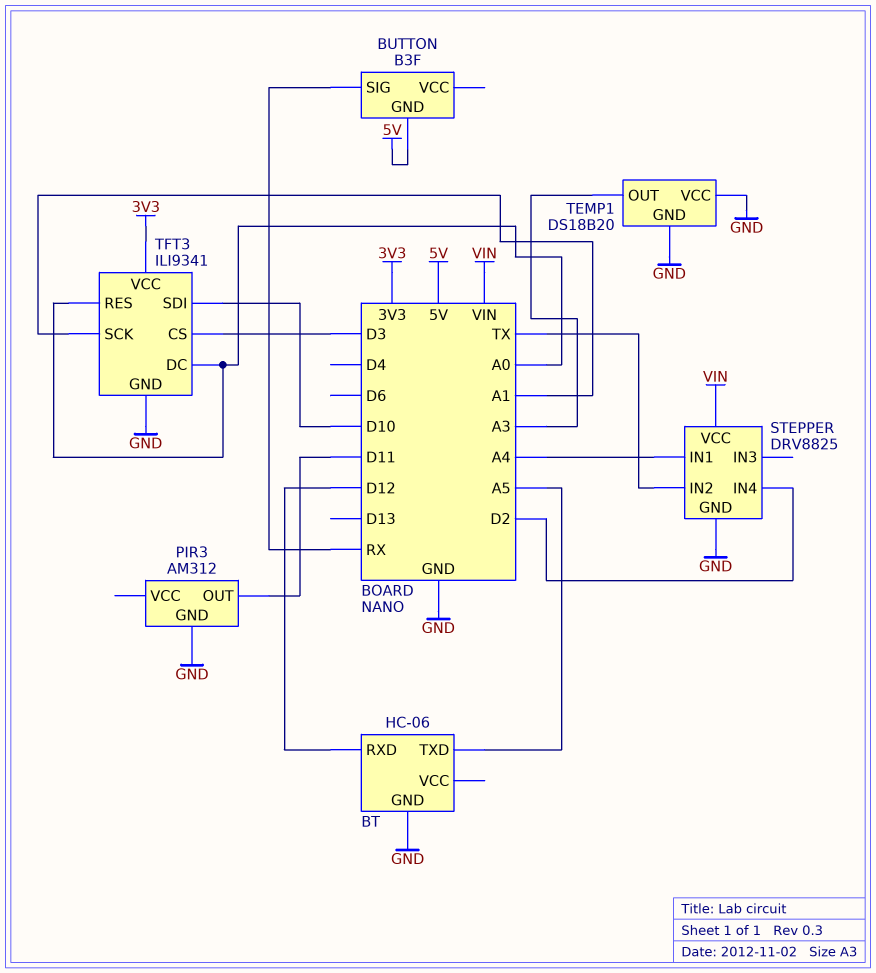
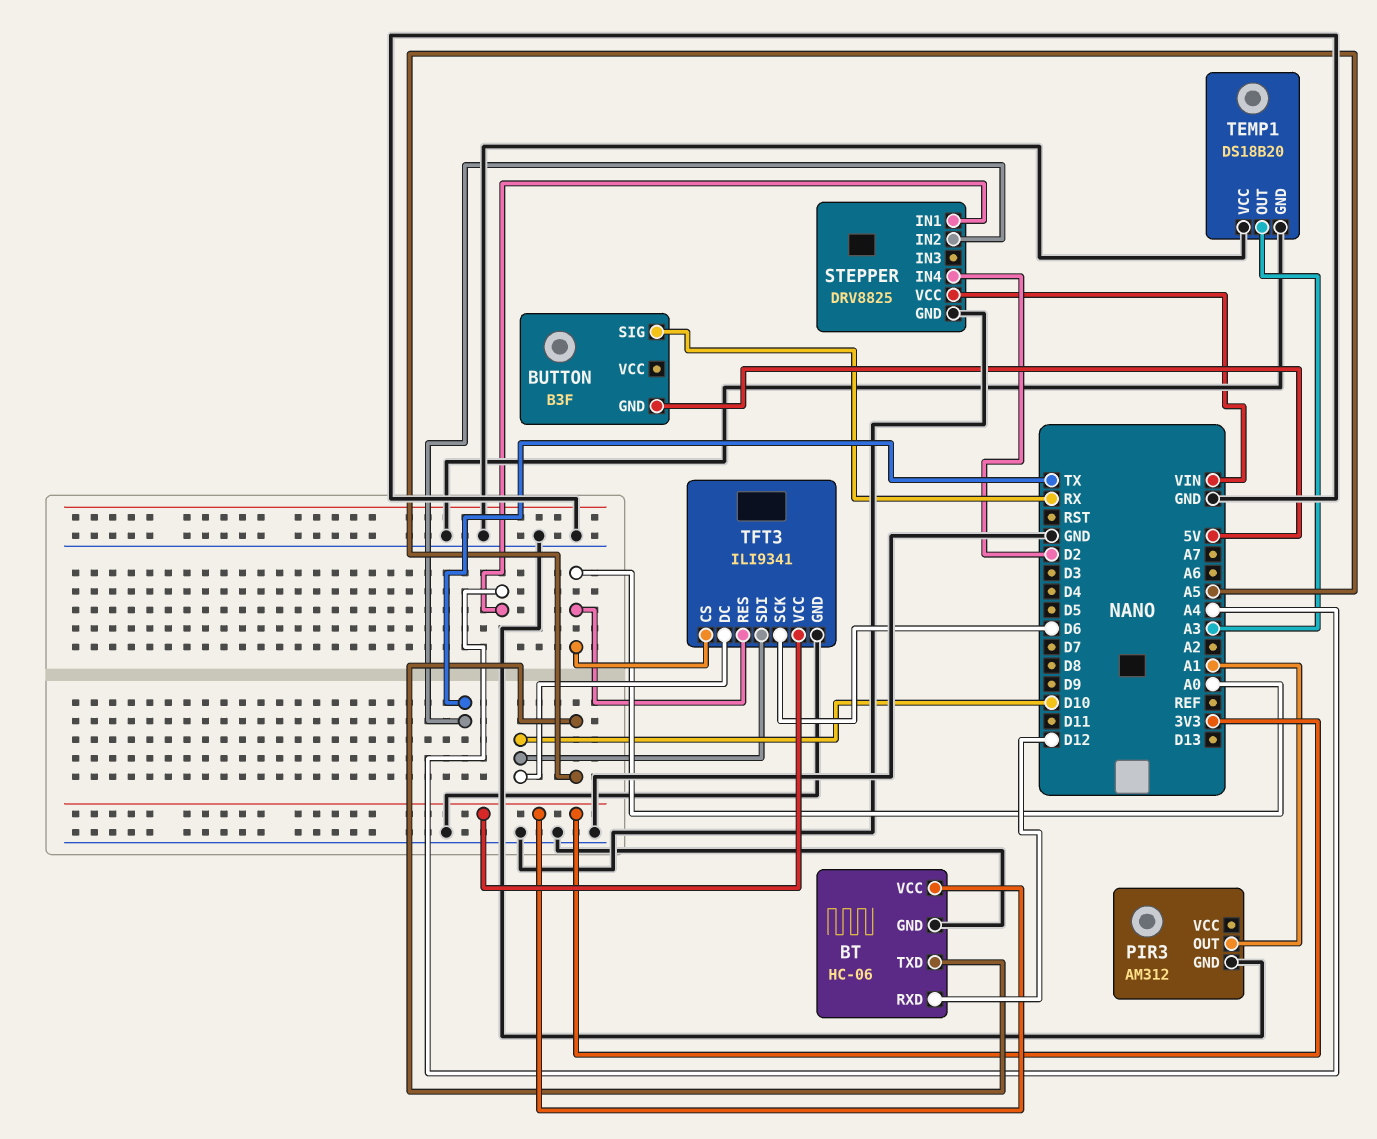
BT pin VCC: none -> 3V3
PIR3 pin OUT: D11 -> A1
TFT3 pin CS: D3 -> A0
TFT3 pin DC: A0 -> D10
TFT3 pin SCK: A1 -> D6

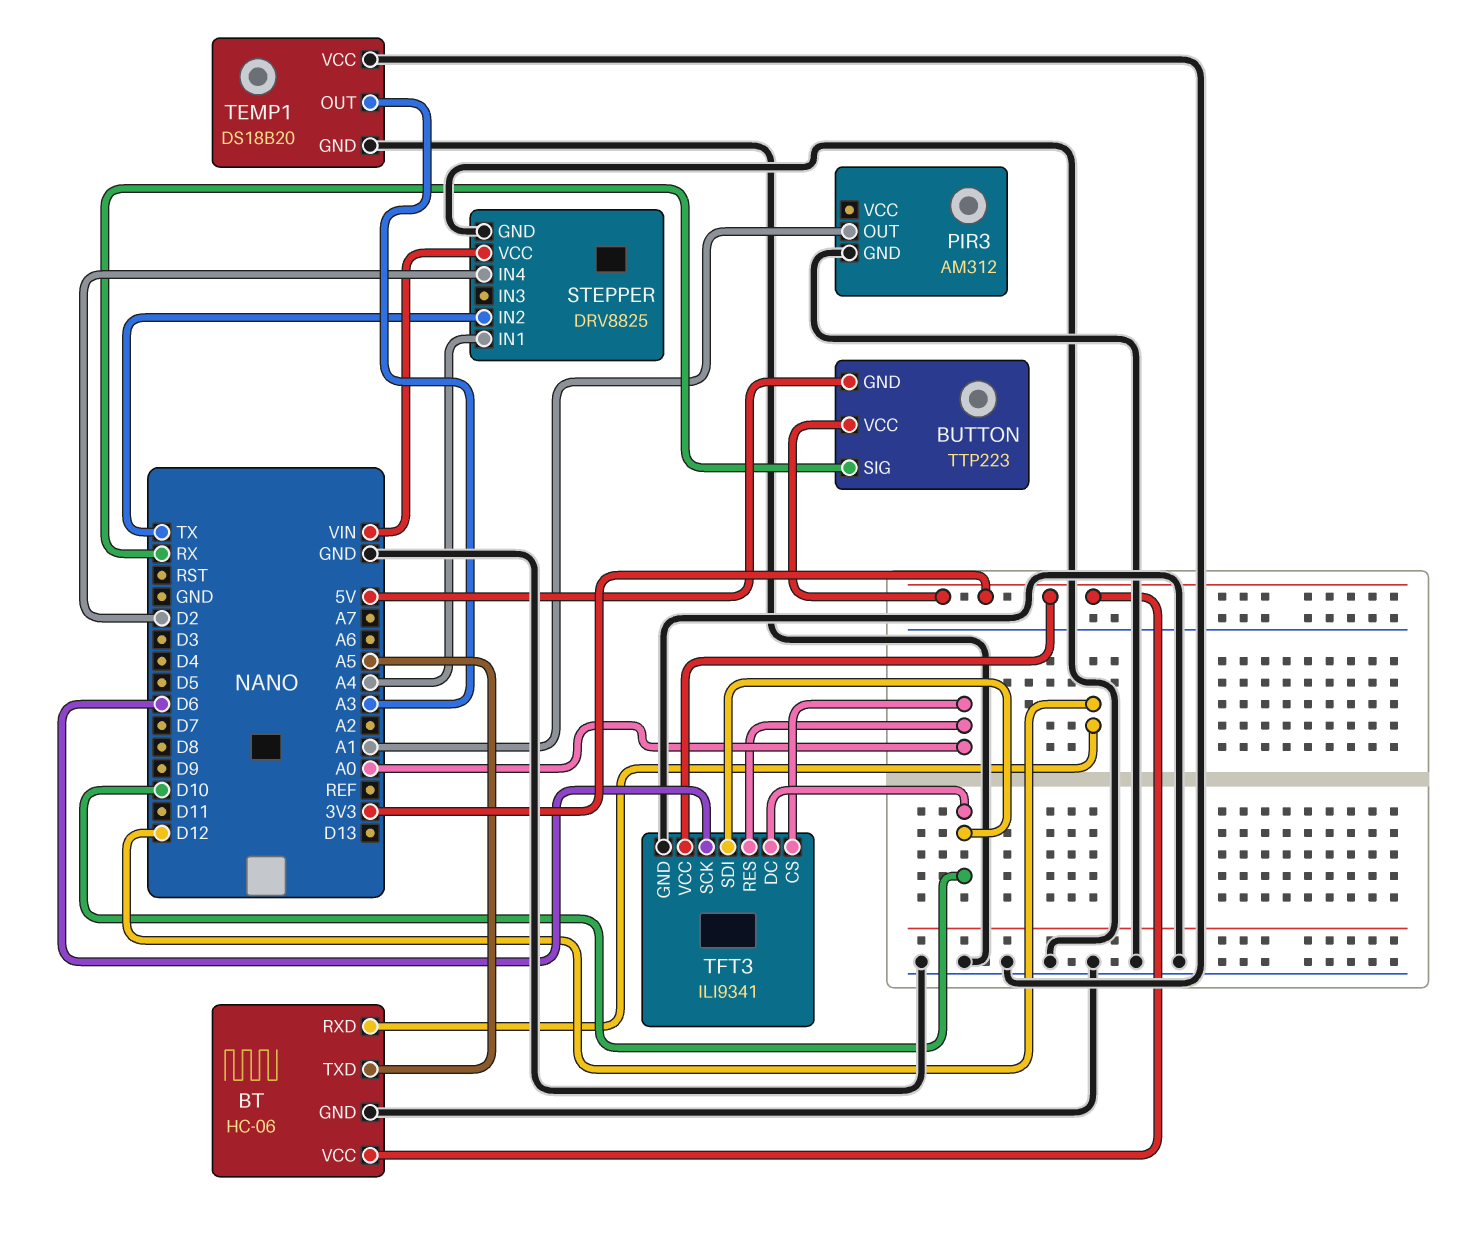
BUTTON: B3F -> TTP223
BUTTON pin VCC: none -> 3V3

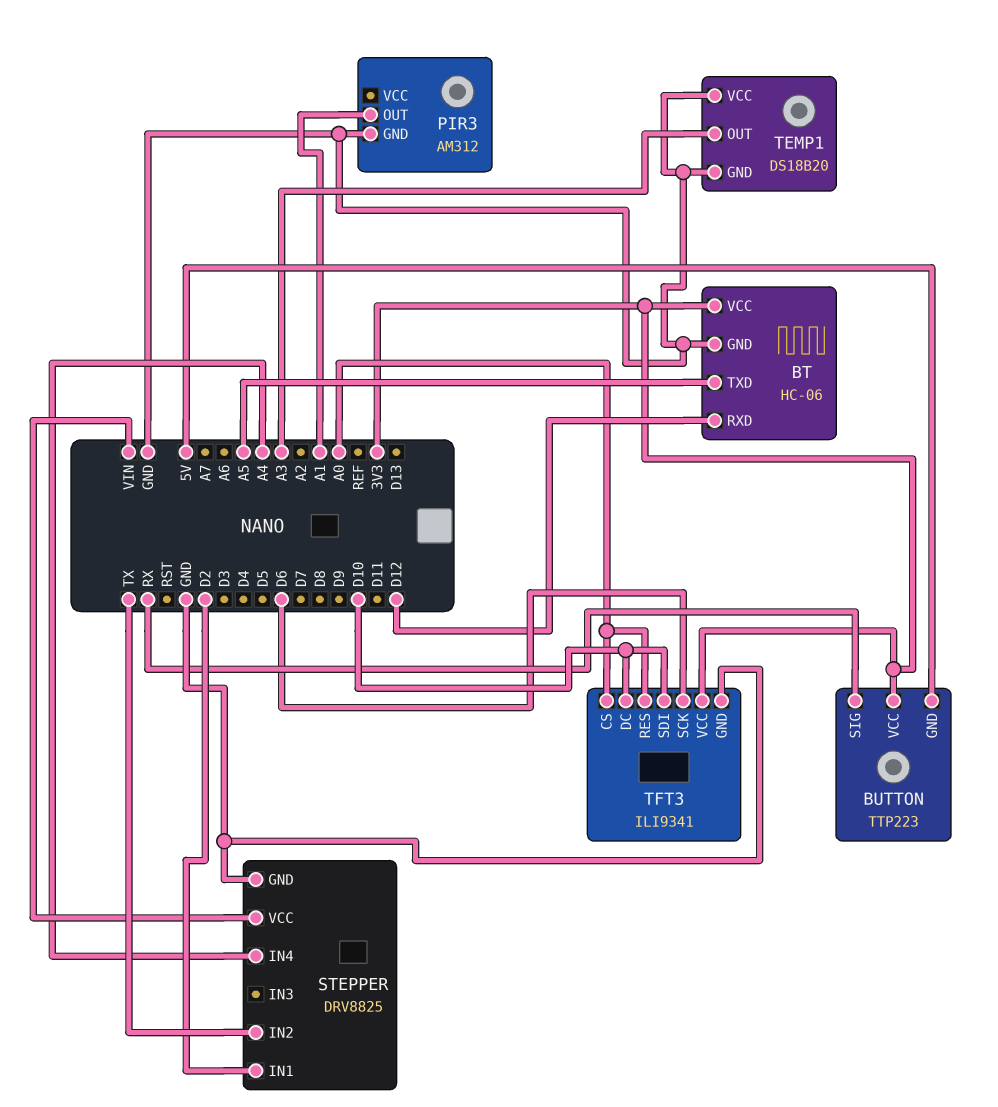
STEPPER pin IN1: A4 -> D2
STEPPER pin IN4: D2 -> A4

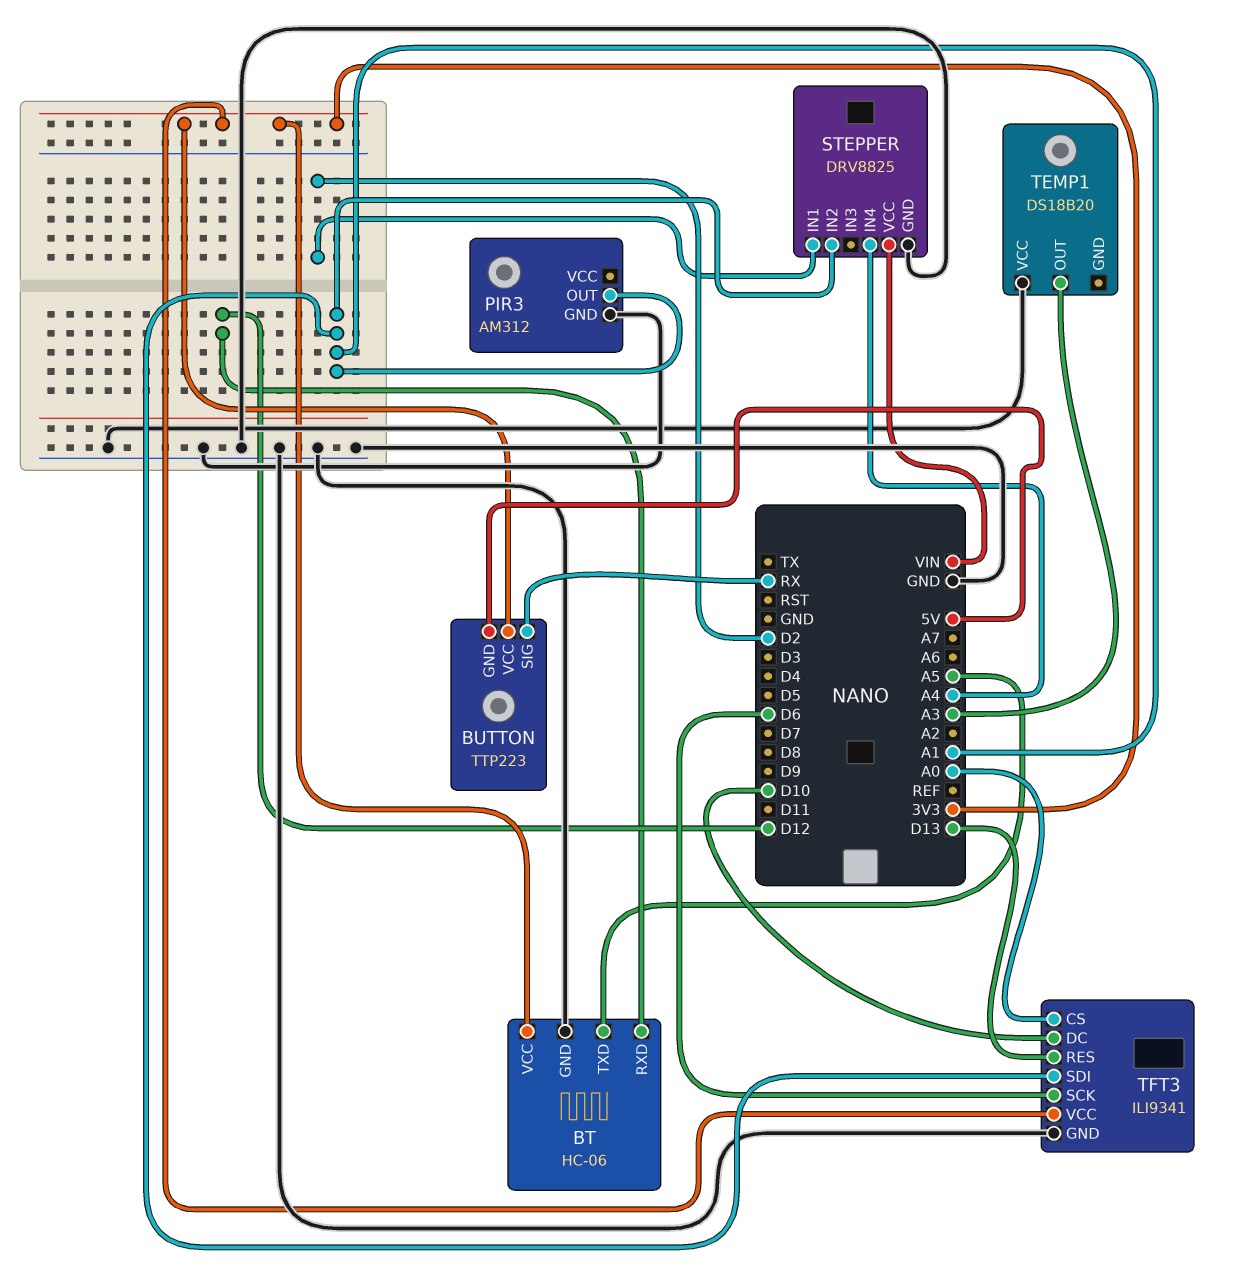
STEPPER pin IN2: TX -> A1
TEMP1 pin GND: GND -> none
TFT3 pin RES: A0 -> D13
TFT3 pin SDI: D10 -> A1

